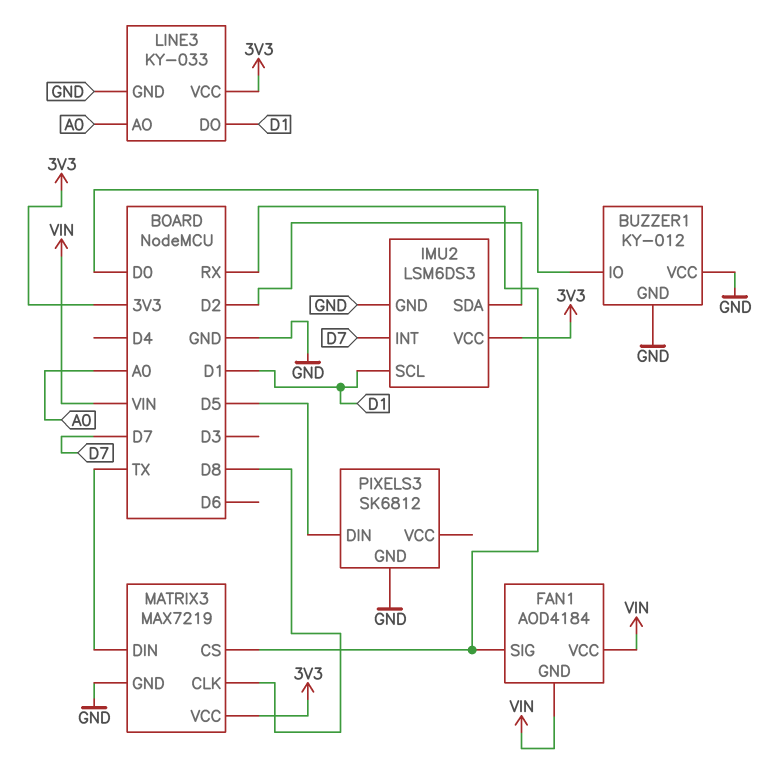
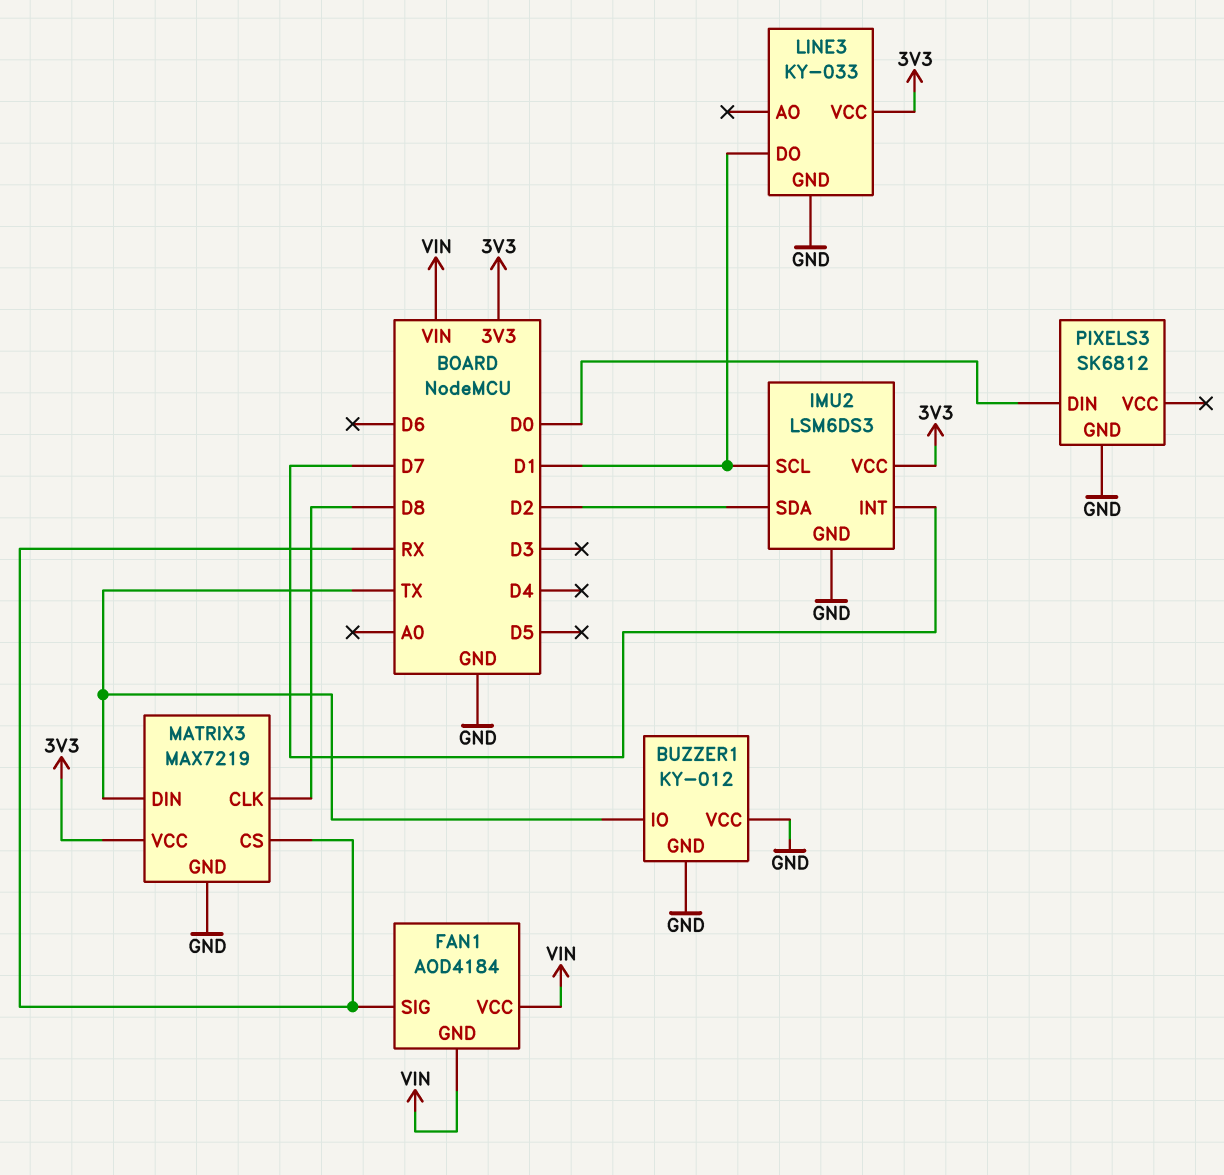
BUZZER1 pin IO: D0 -> TX
LINE3 pin AO: A0 -> none
PIXELS3 pin DIN: D5 -> D0

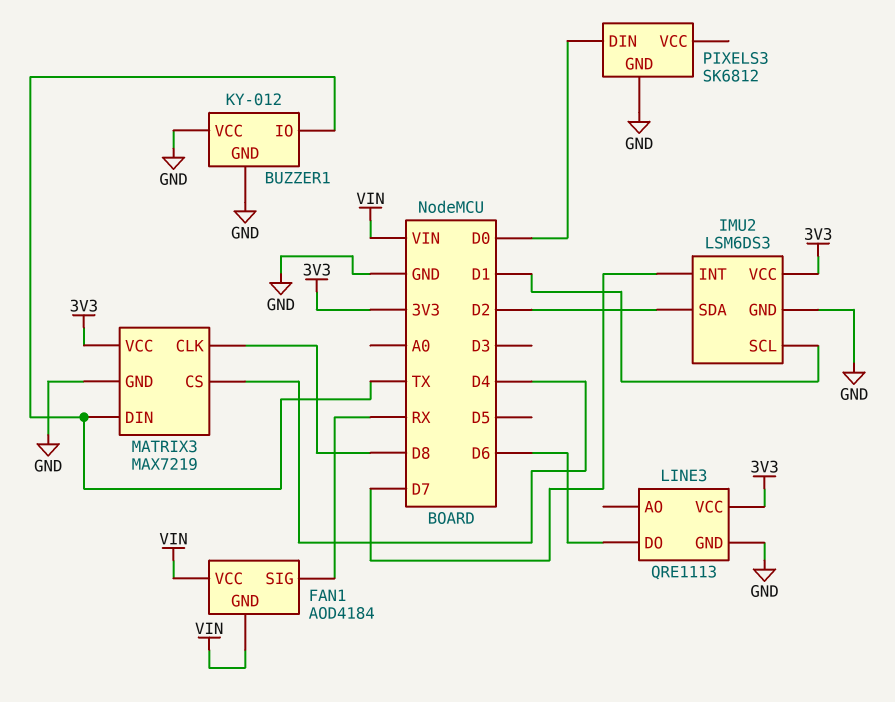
LINE3: KY-033 -> QRE1113
LINE3 pin DO: D1 -> D6
MATRIX3 pin CS: RX -> D4

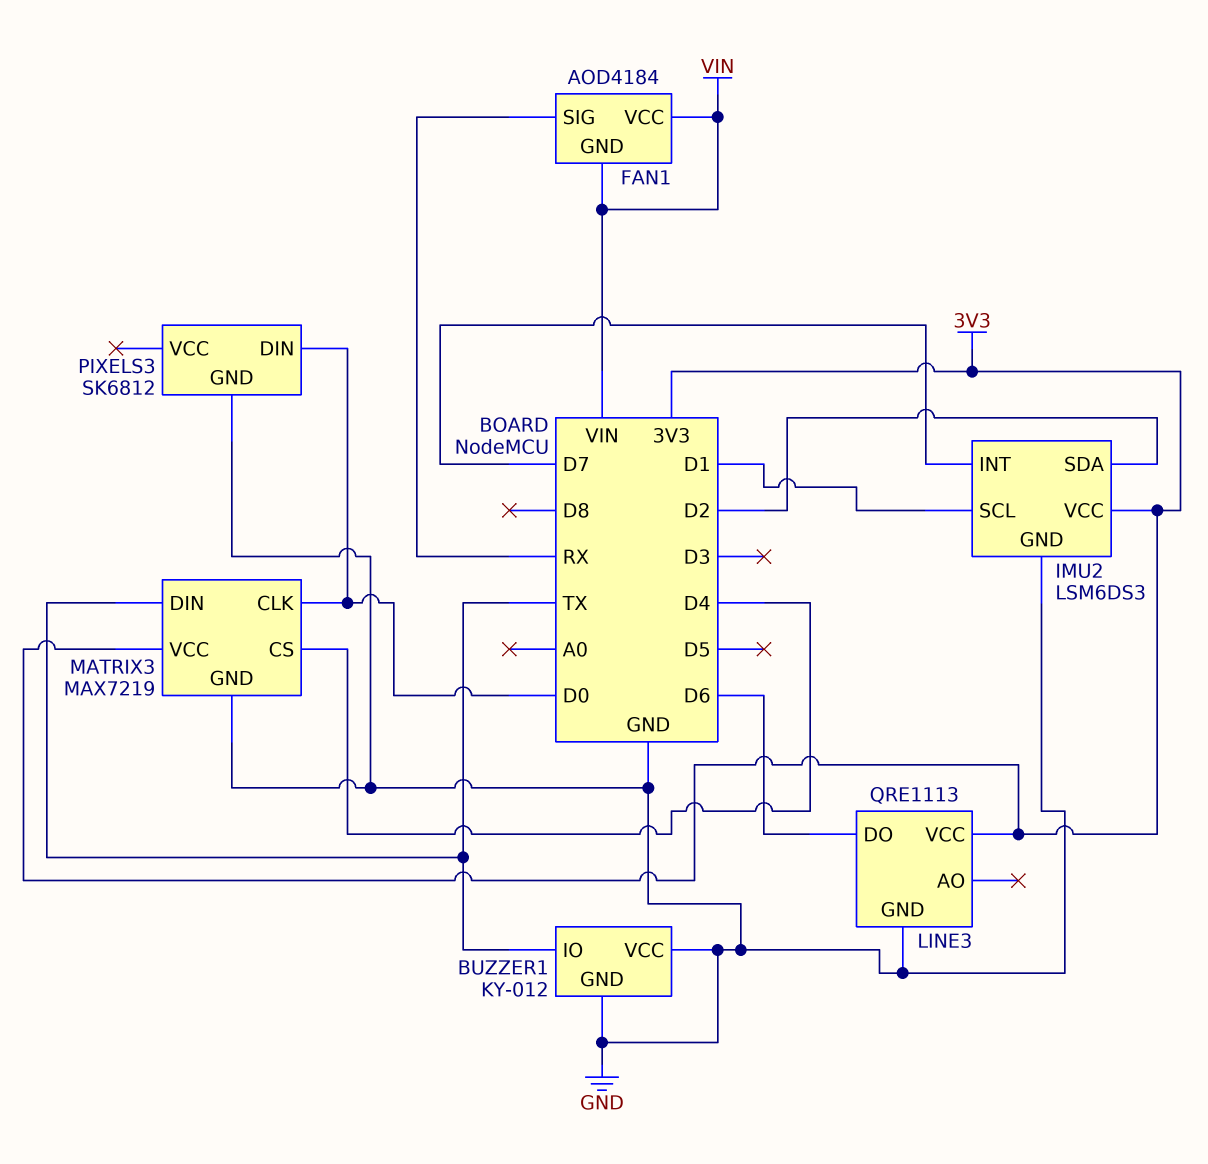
MATRIX3 pin CLK: D8 -> D0

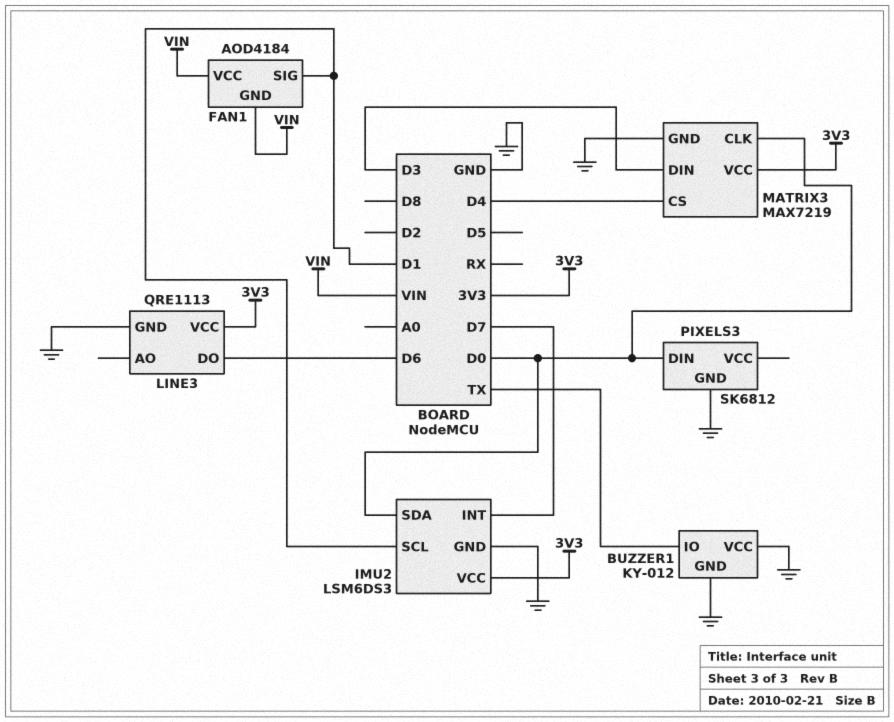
FAN1 pin SIG: RX -> D1
IMU2 pin SDA: D2 -> D0
MATRIX3 pin DIN: TX -> D3

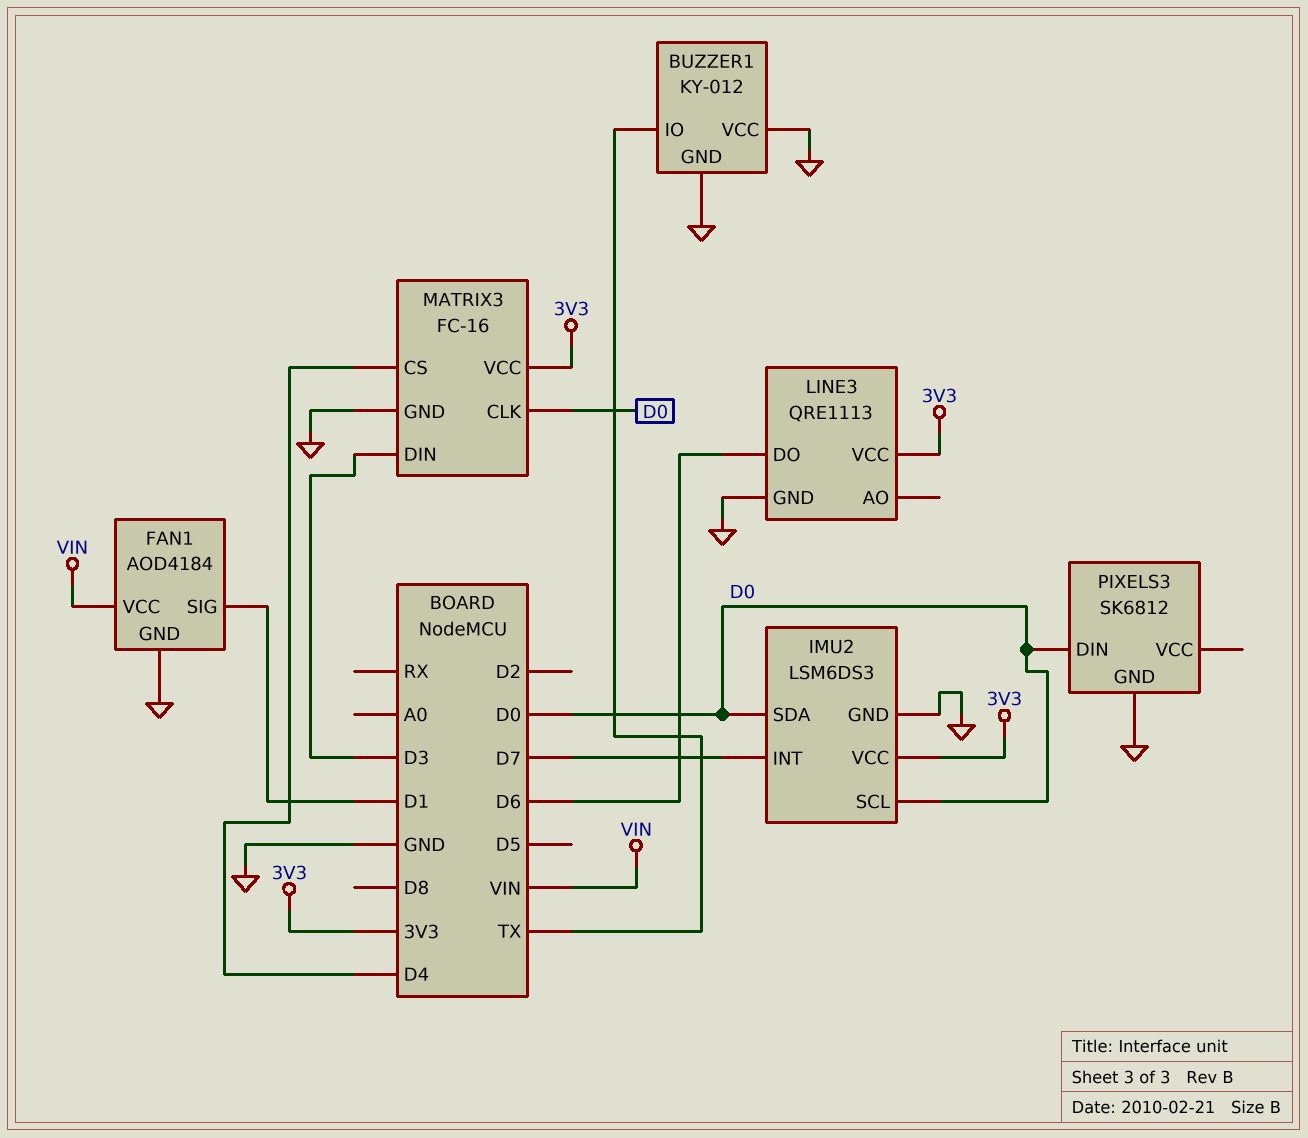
FAN1 pin GND: VIN -> GND
IMU2 pin SCL: D1 -> D0
MATRIX3: MAX7219 -> FC-16

